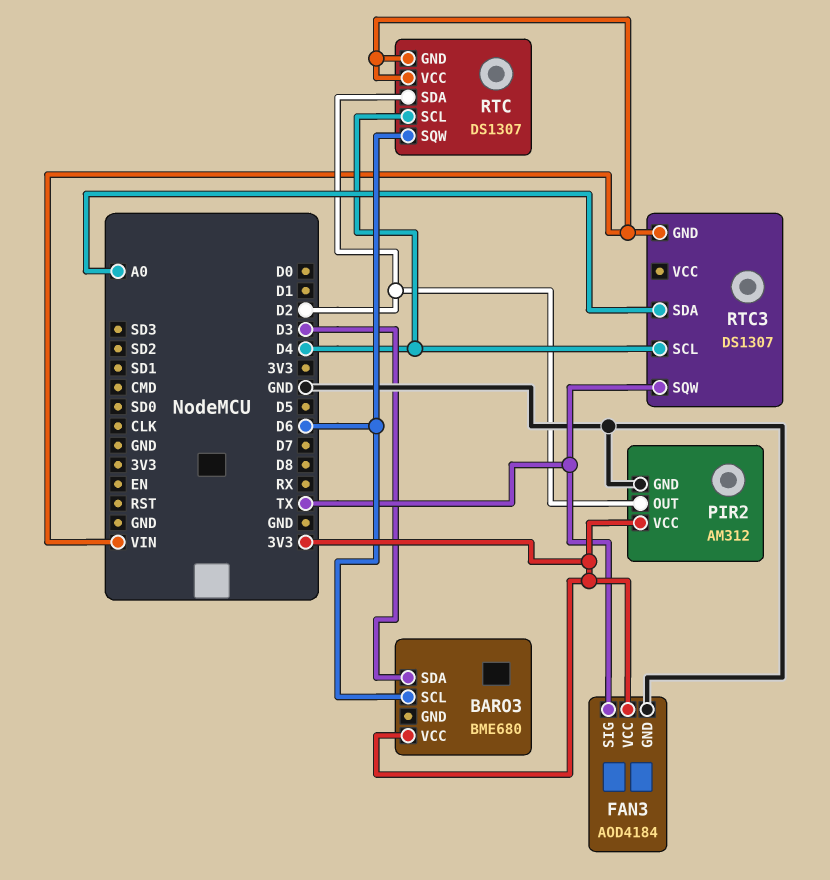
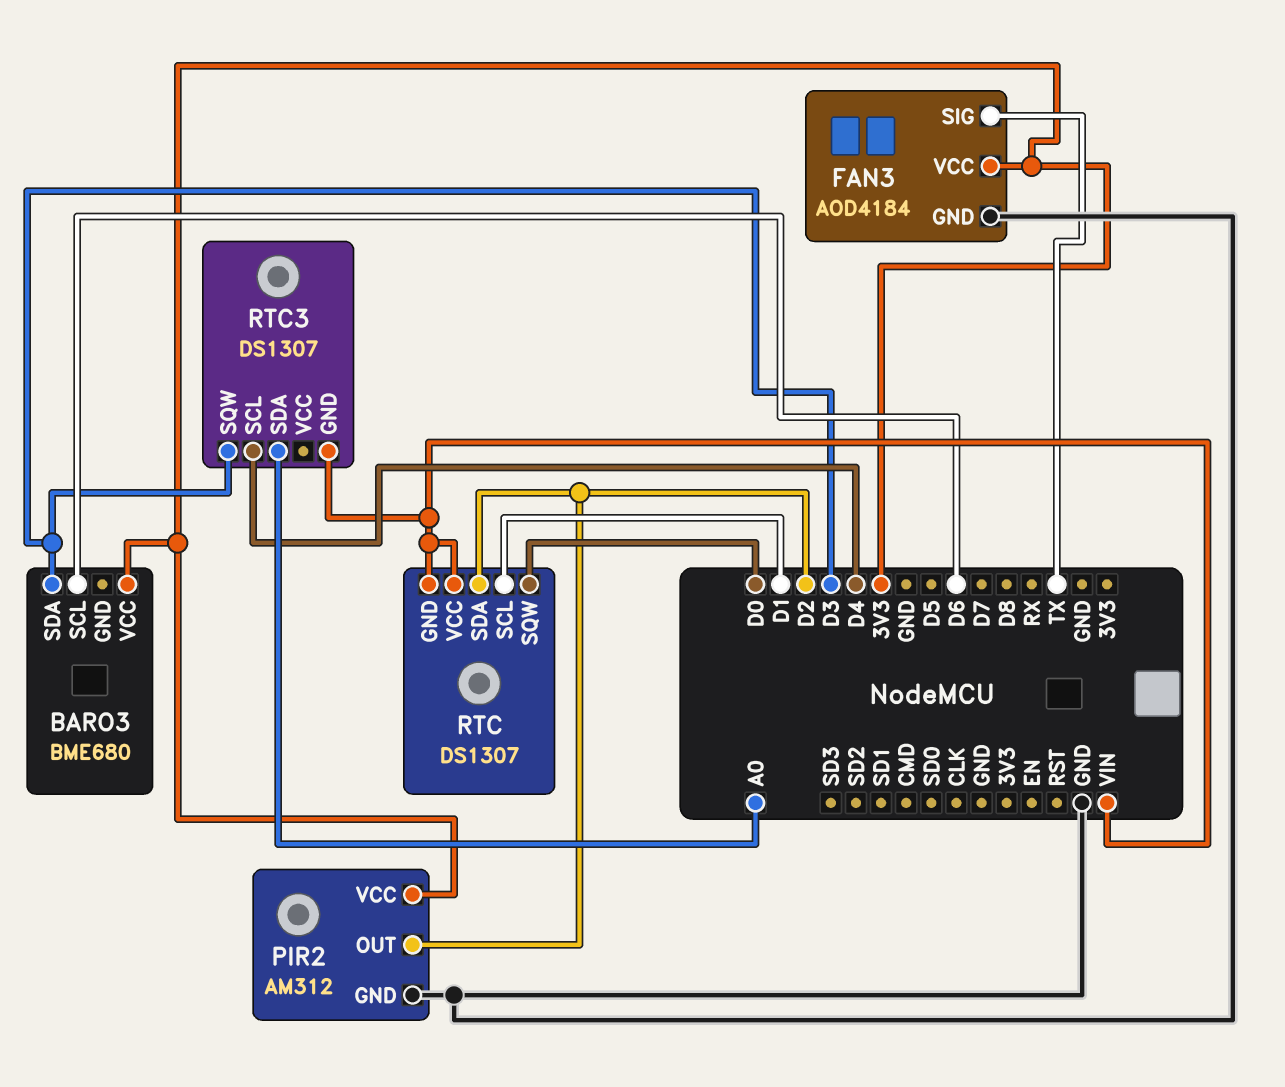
RTC pin SCL: D4 -> D1
RTC pin SQW: D6 -> D0
RTC3 pin SQW: TX -> D3

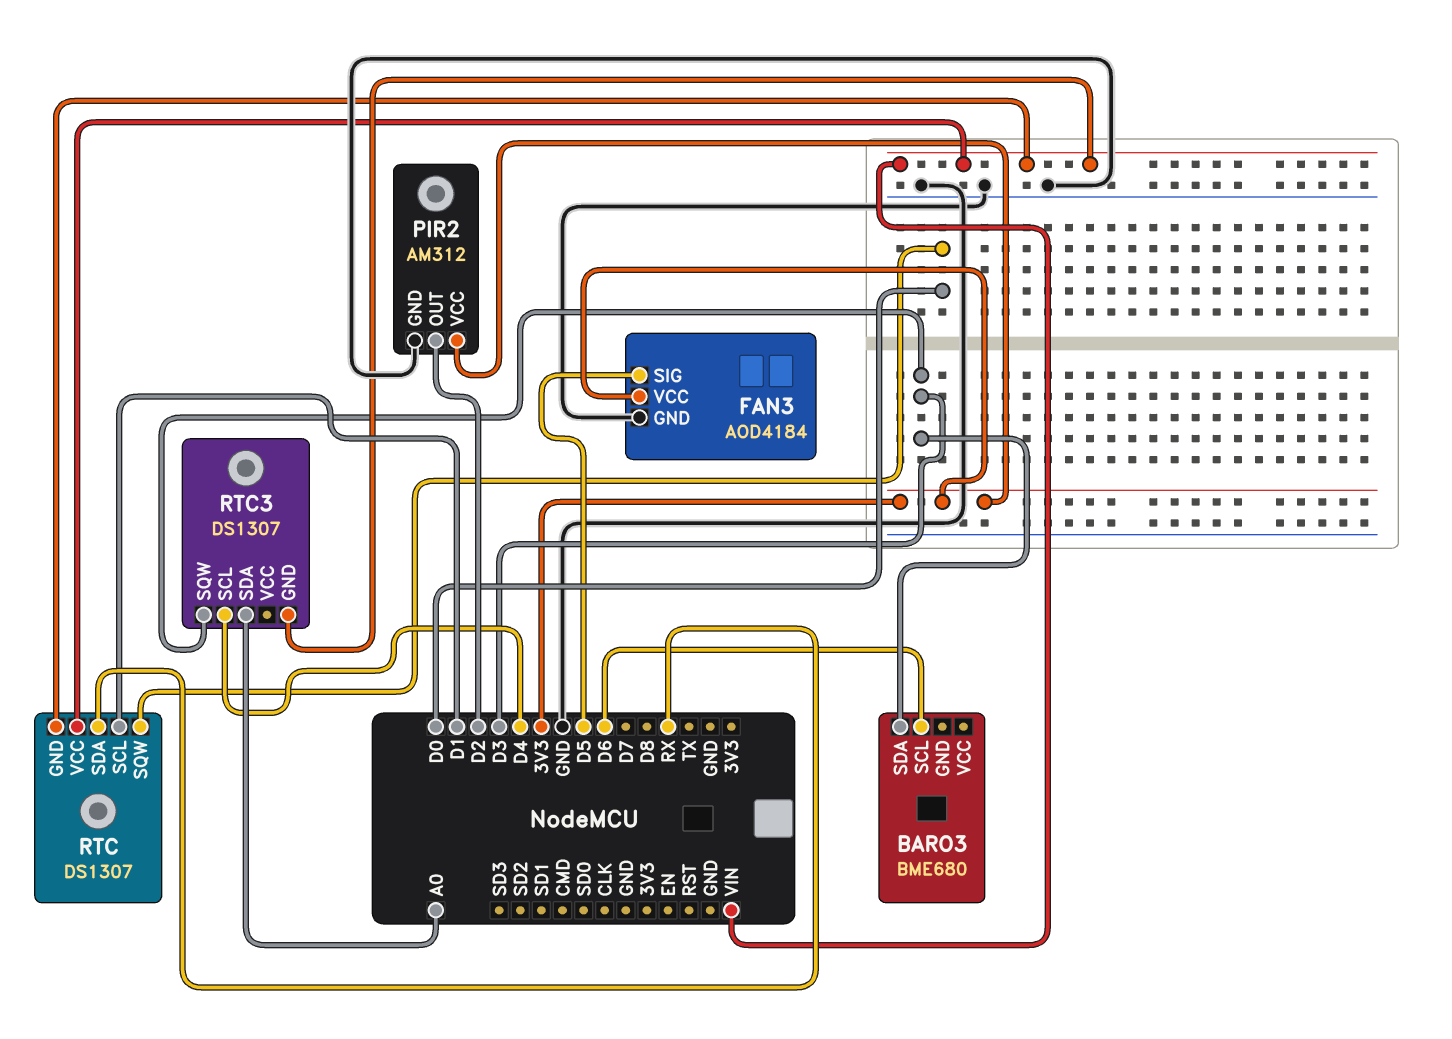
BARO3 pin VCC: 3V3 -> none
FAN3 pin SIG: TX -> D5
RTC pin SDA: D2 -> RX

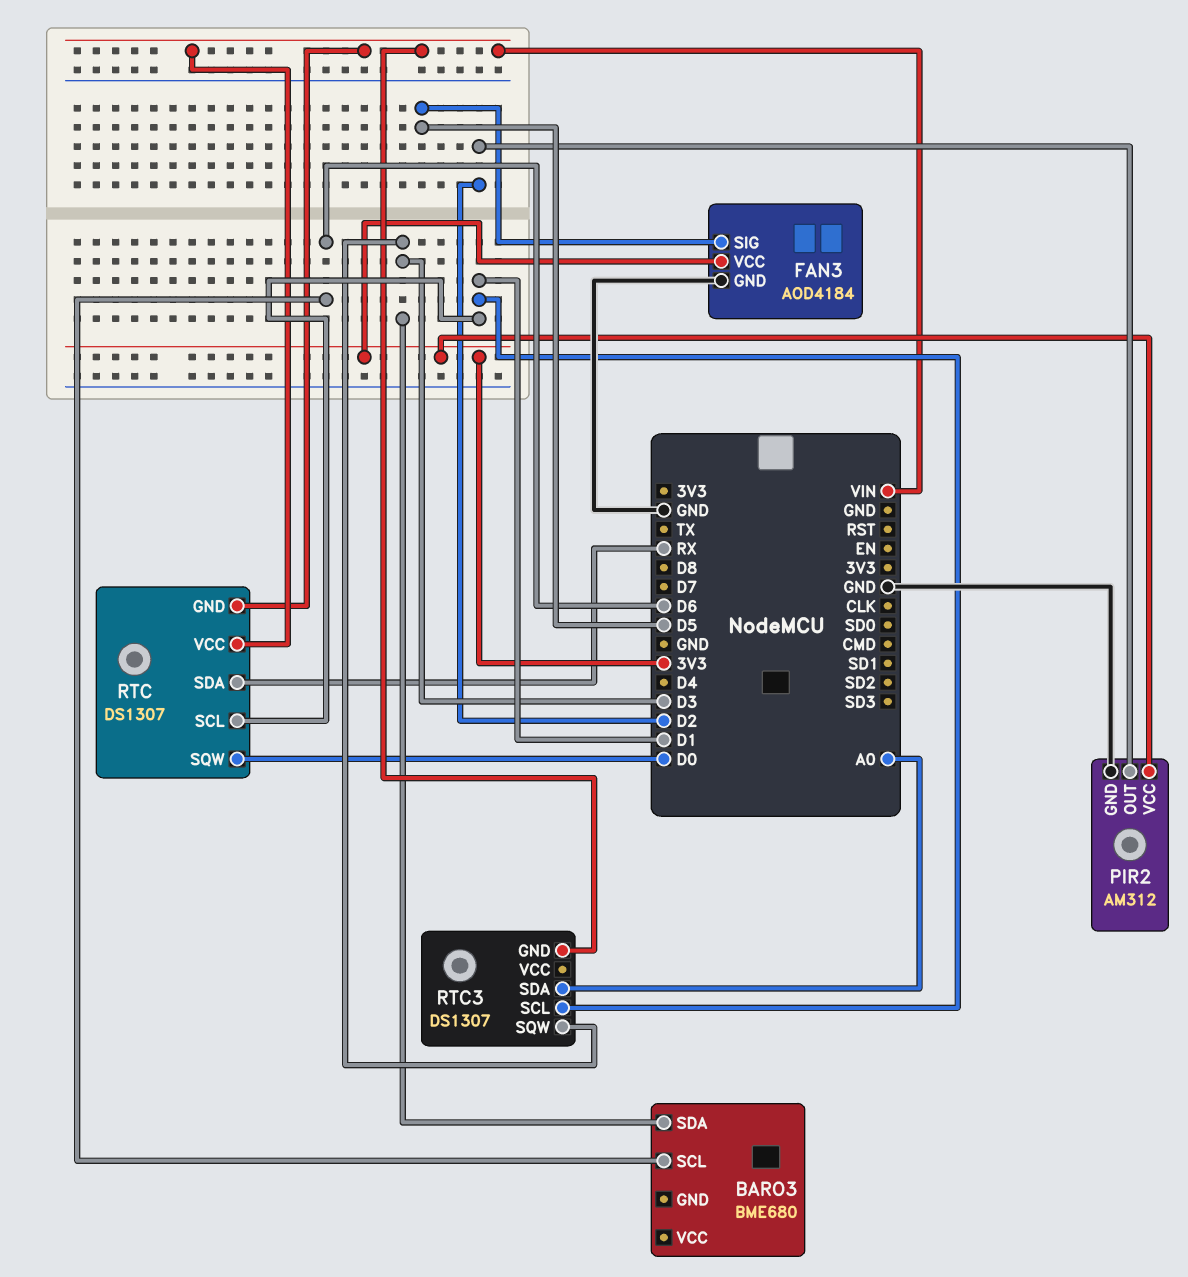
RTC3 pin SCL: D4 -> D1

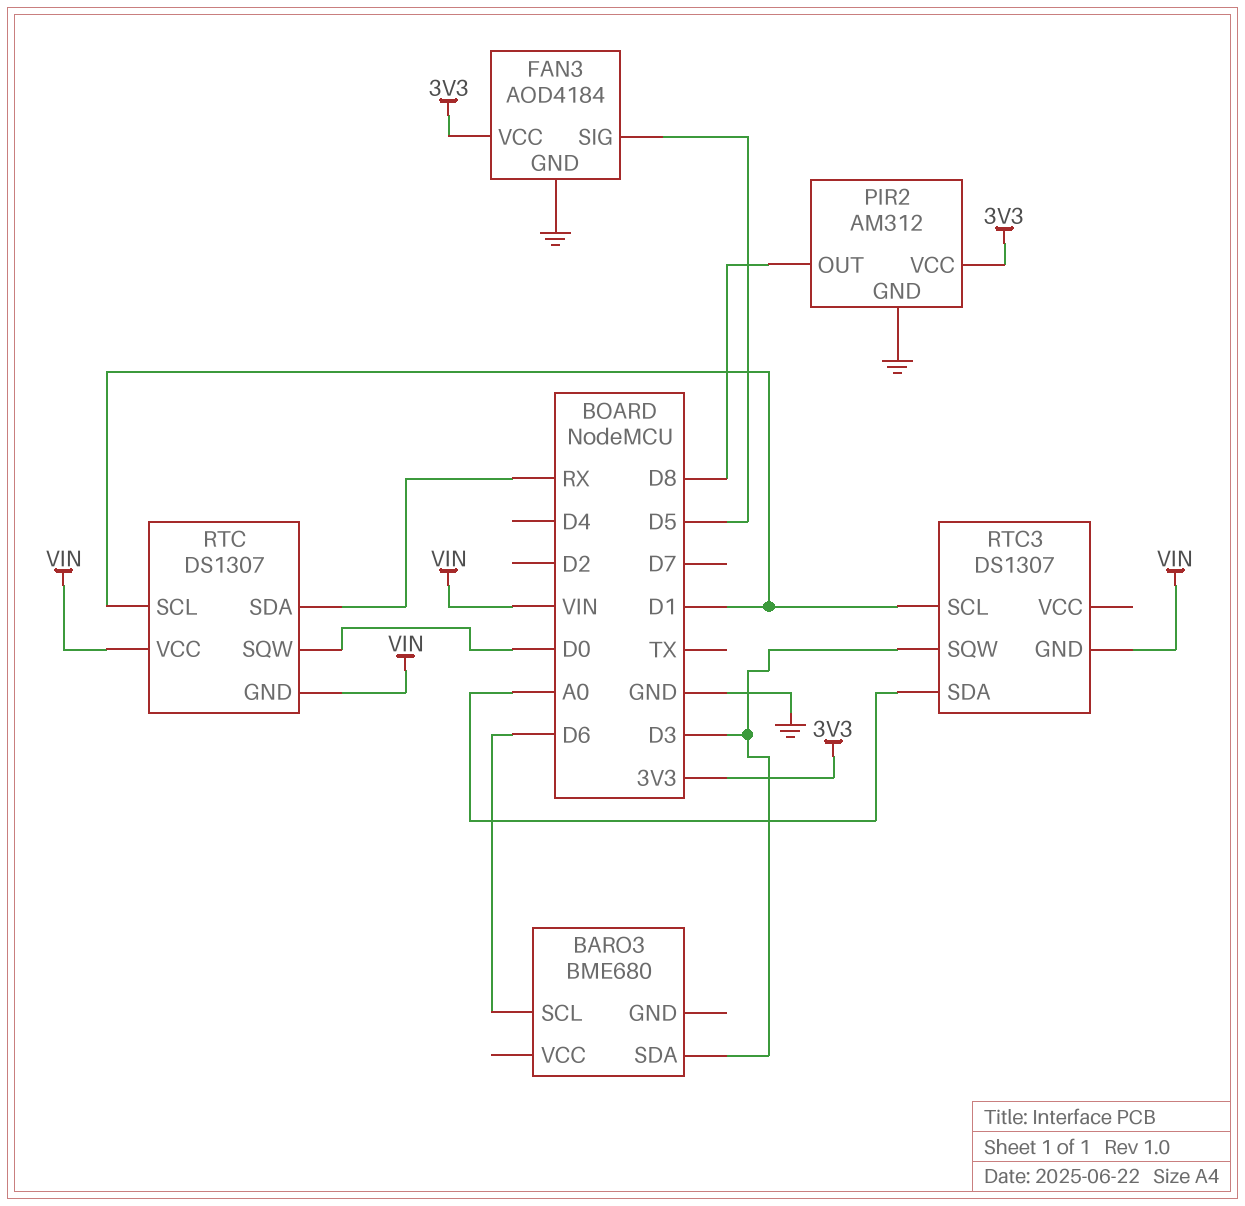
PIR2 pin OUT: D2 -> D8

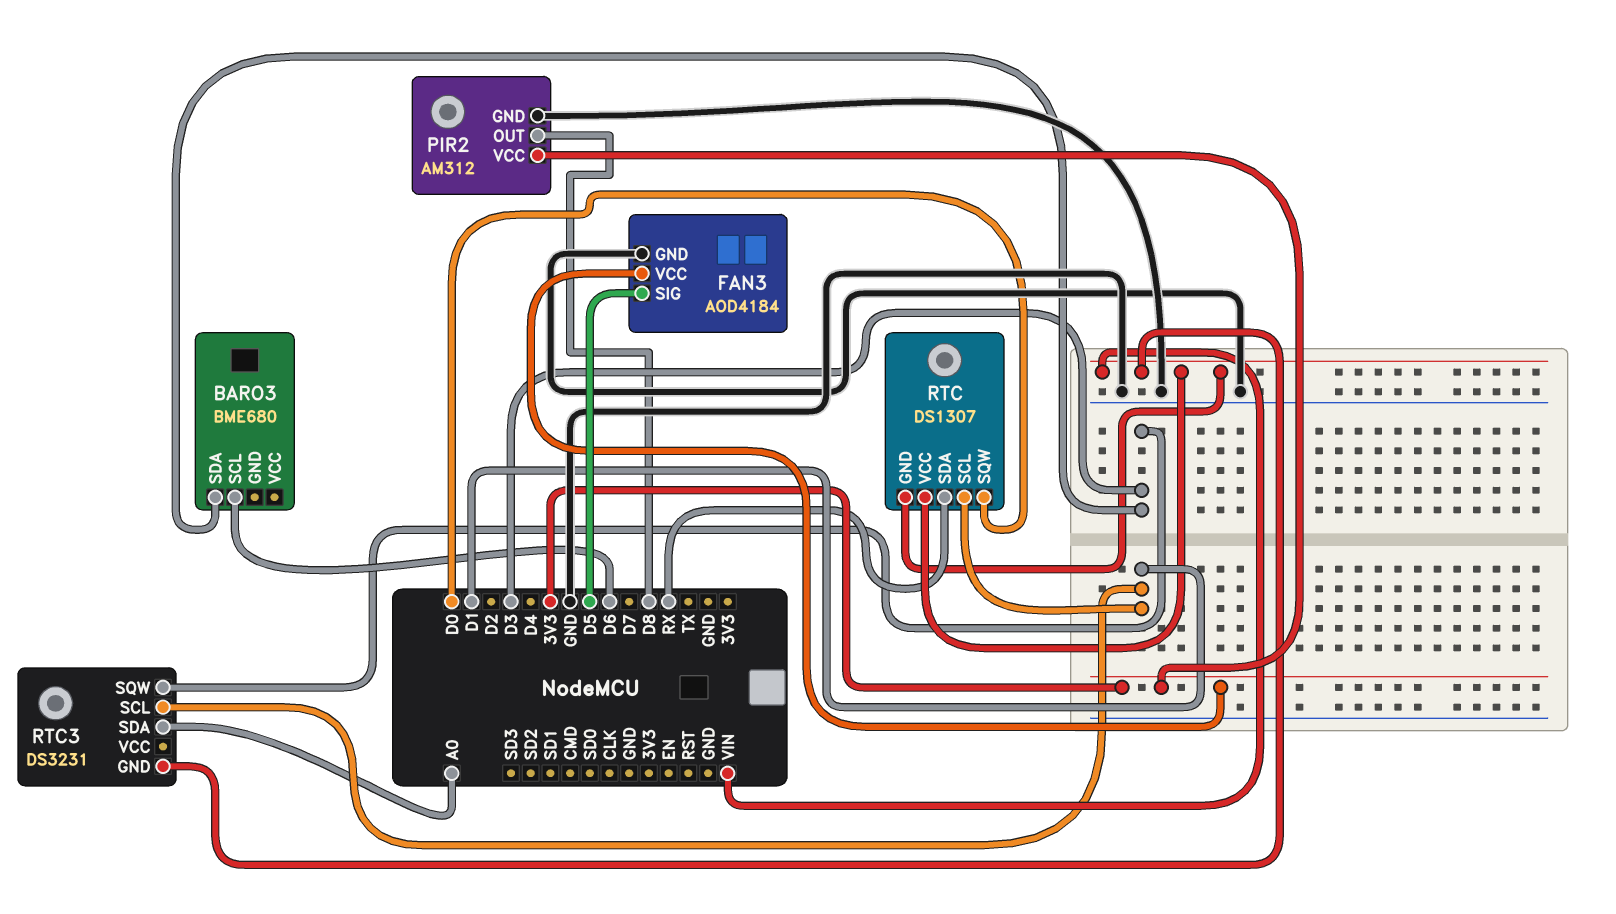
RTC3: DS1307 -> DS3231

